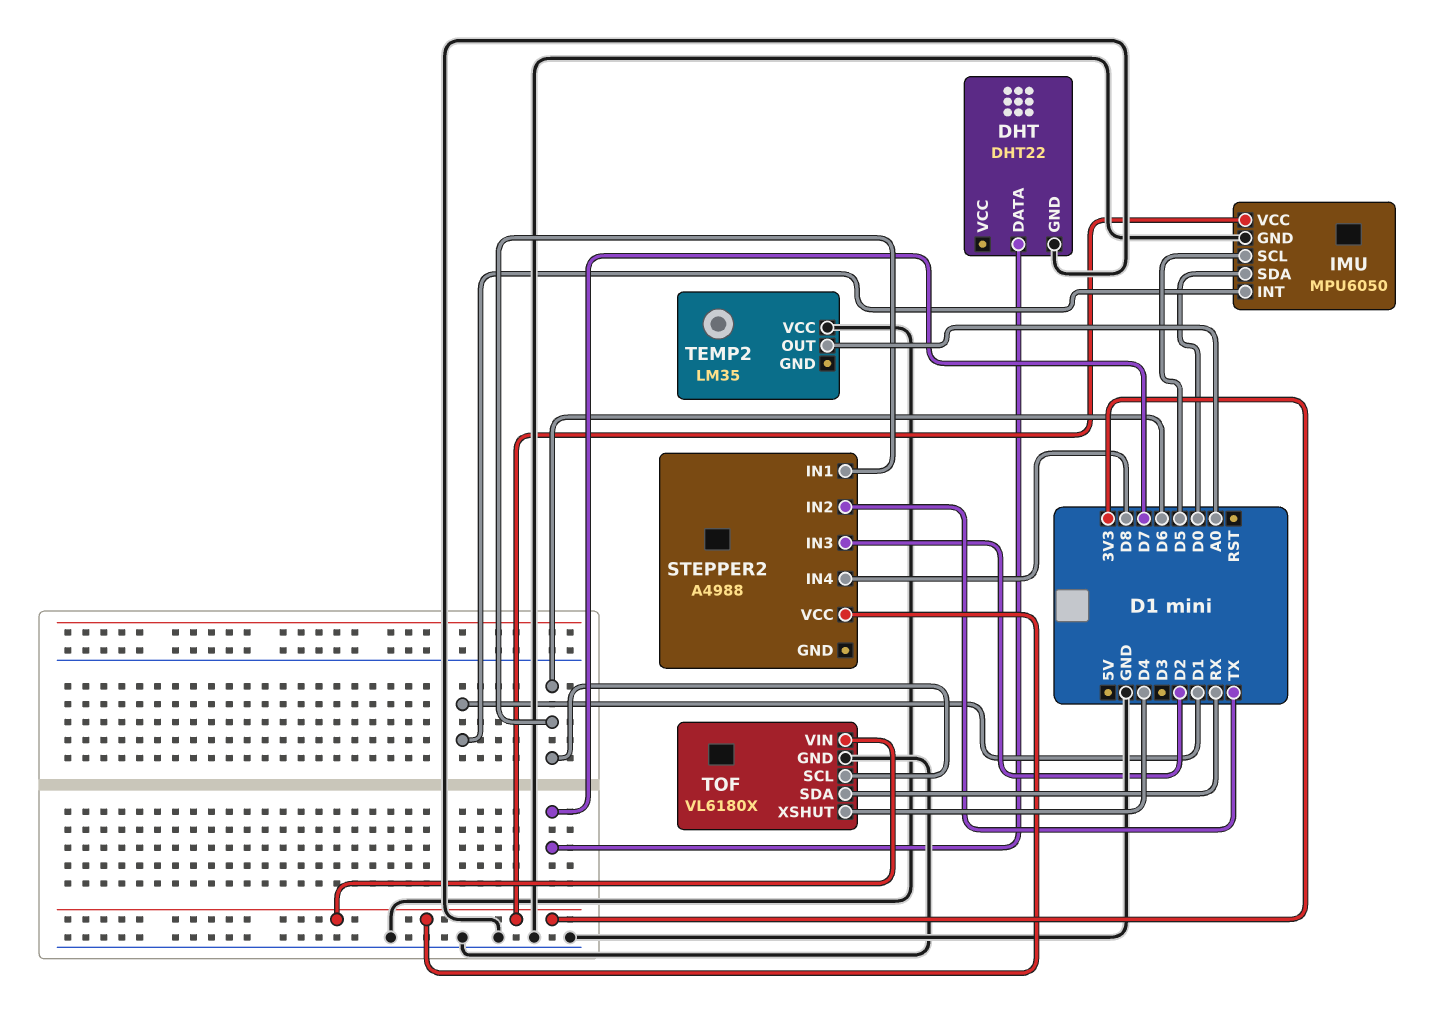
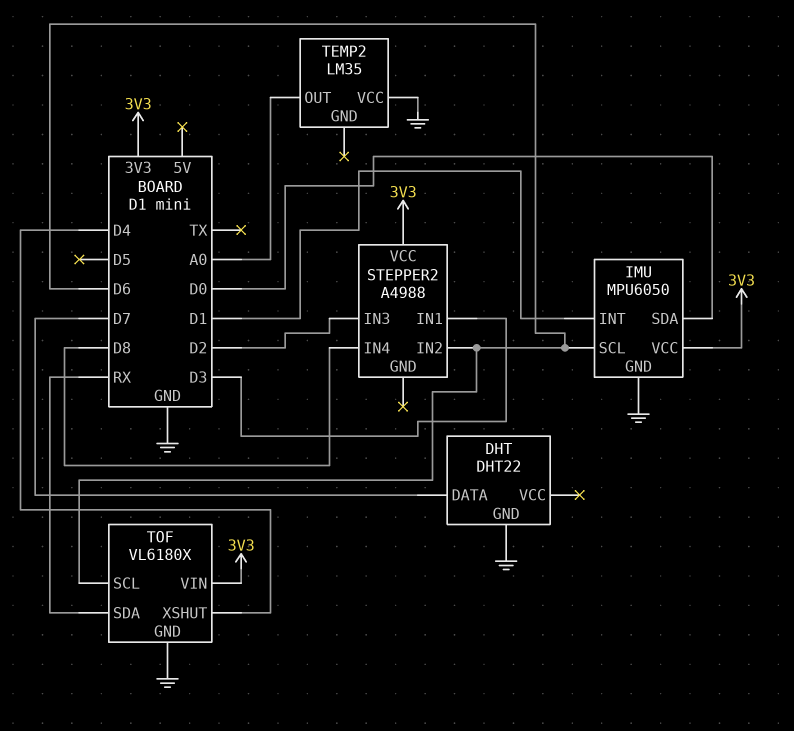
IMU pin SCL: D5 -> D6
STEPPER2 pin IN1: D6 -> D3
STEPPER2 pin IN2: TX -> D6

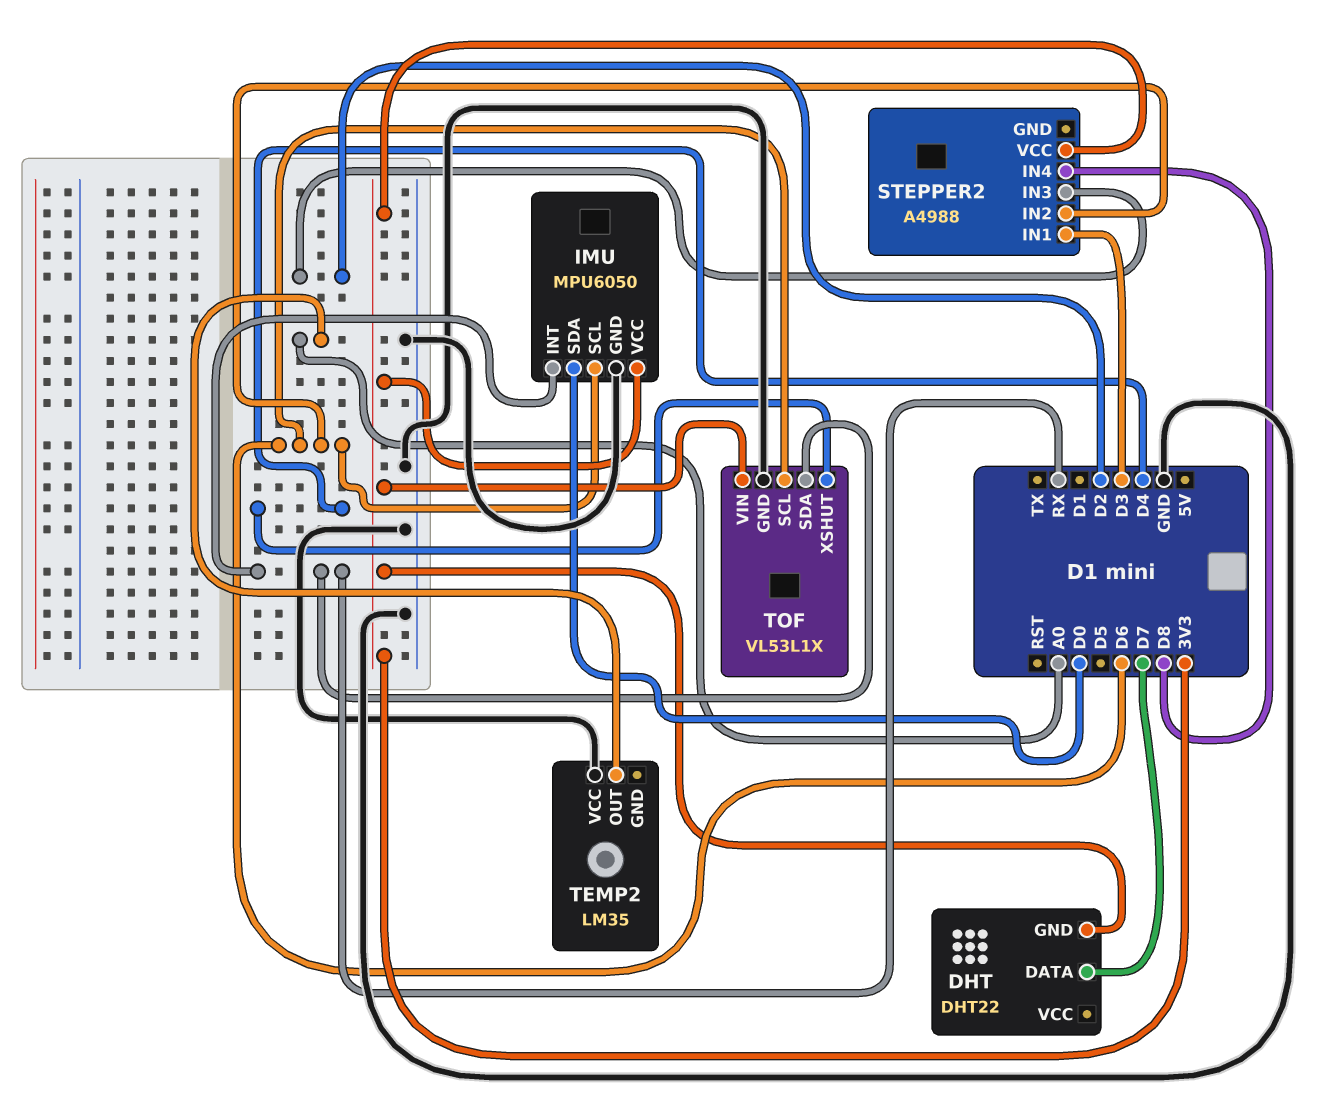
DHT pin GND: GND -> 3V3
IMU pin INT: D1 -> RX
TOF: VL6180X -> VL53L1X

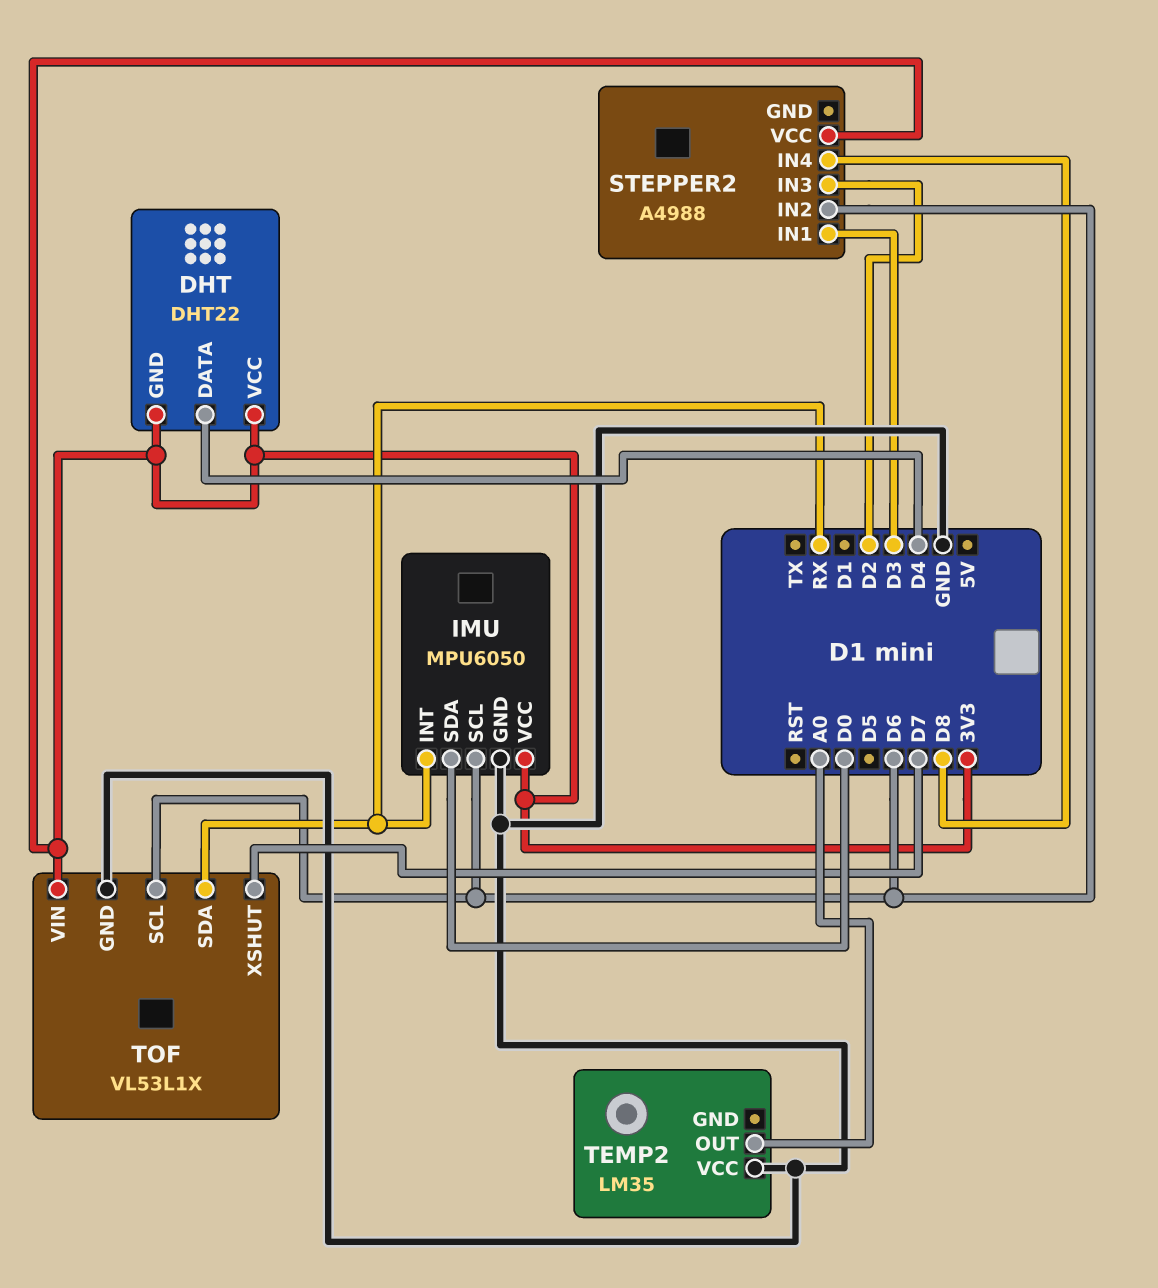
DHT pin DATA: D7 -> D4
DHT pin VCC: none -> 3V3
TOF pin XSHUT: D4 -> D7

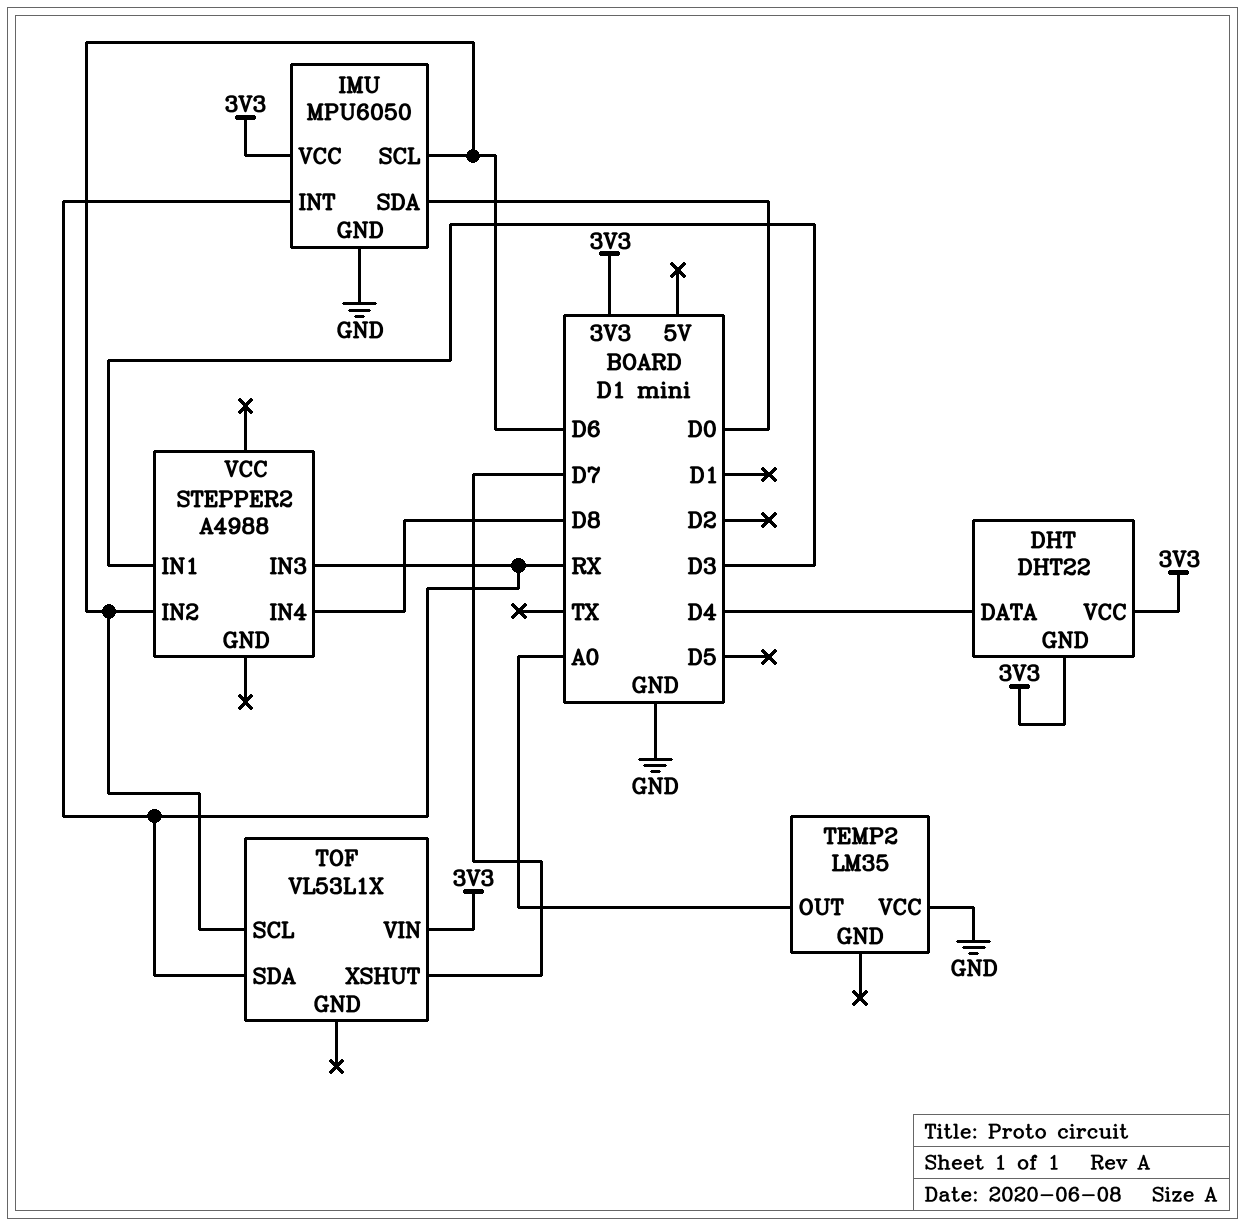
STEPPER2 pin IN3: D2 -> RX
STEPPER2 pin VCC: 3V3 -> none
TOF pin GND: GND -> none

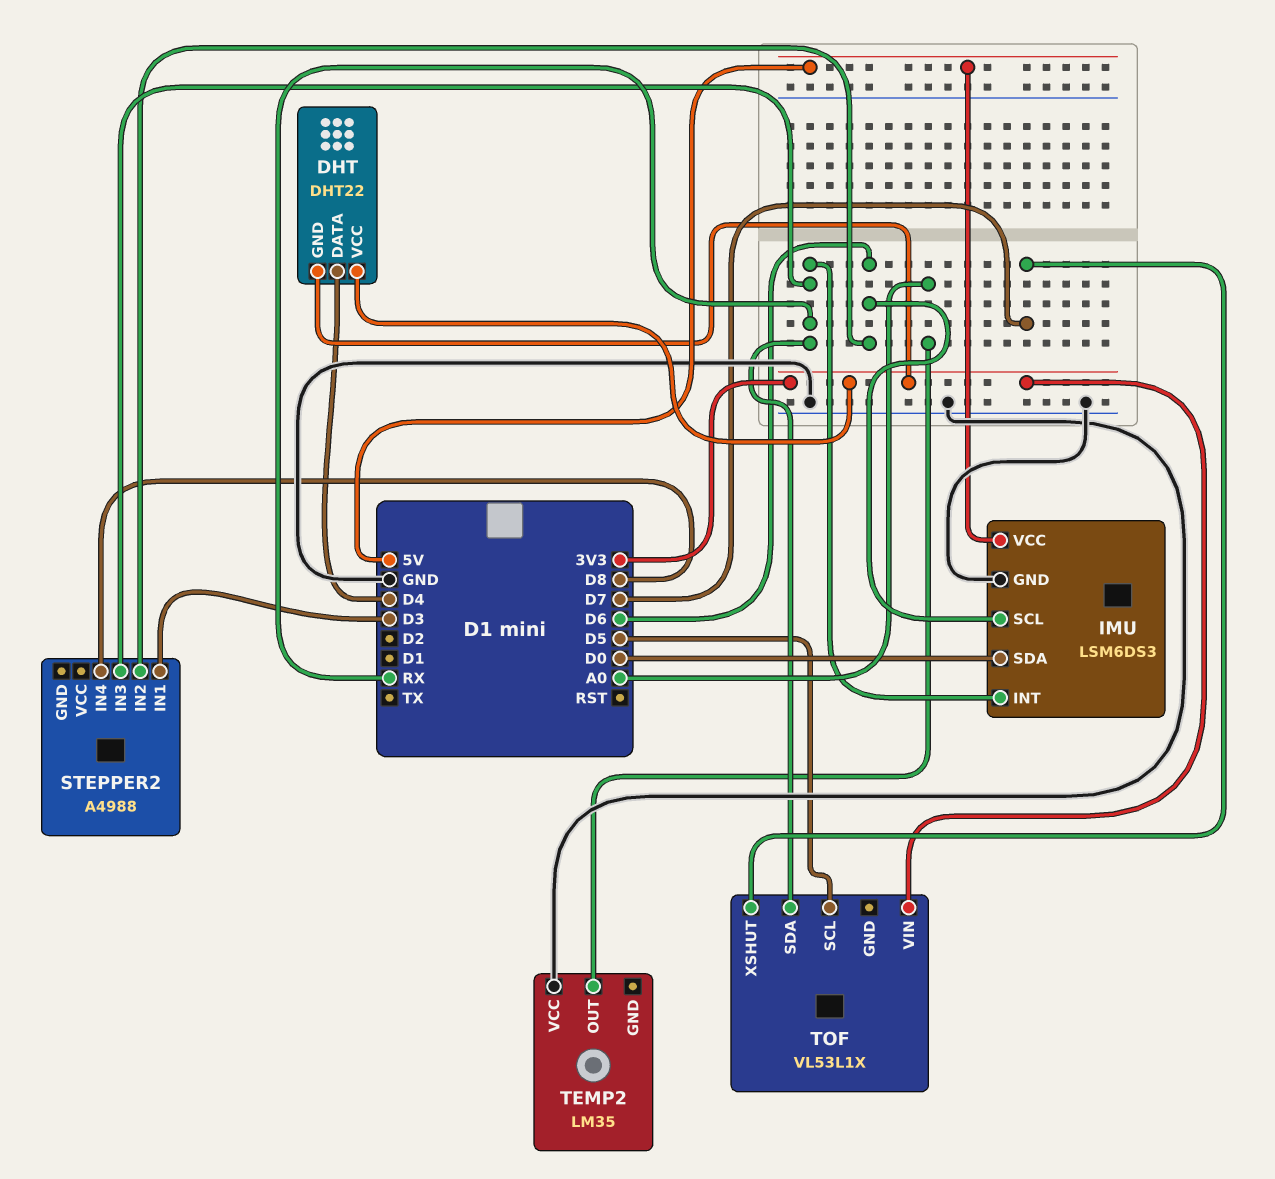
IMU: MPU6050 -> LSM6DS3
IMU pin VCC: 3V3 -> 5V
TOF pin SCL: D6 -> D5

